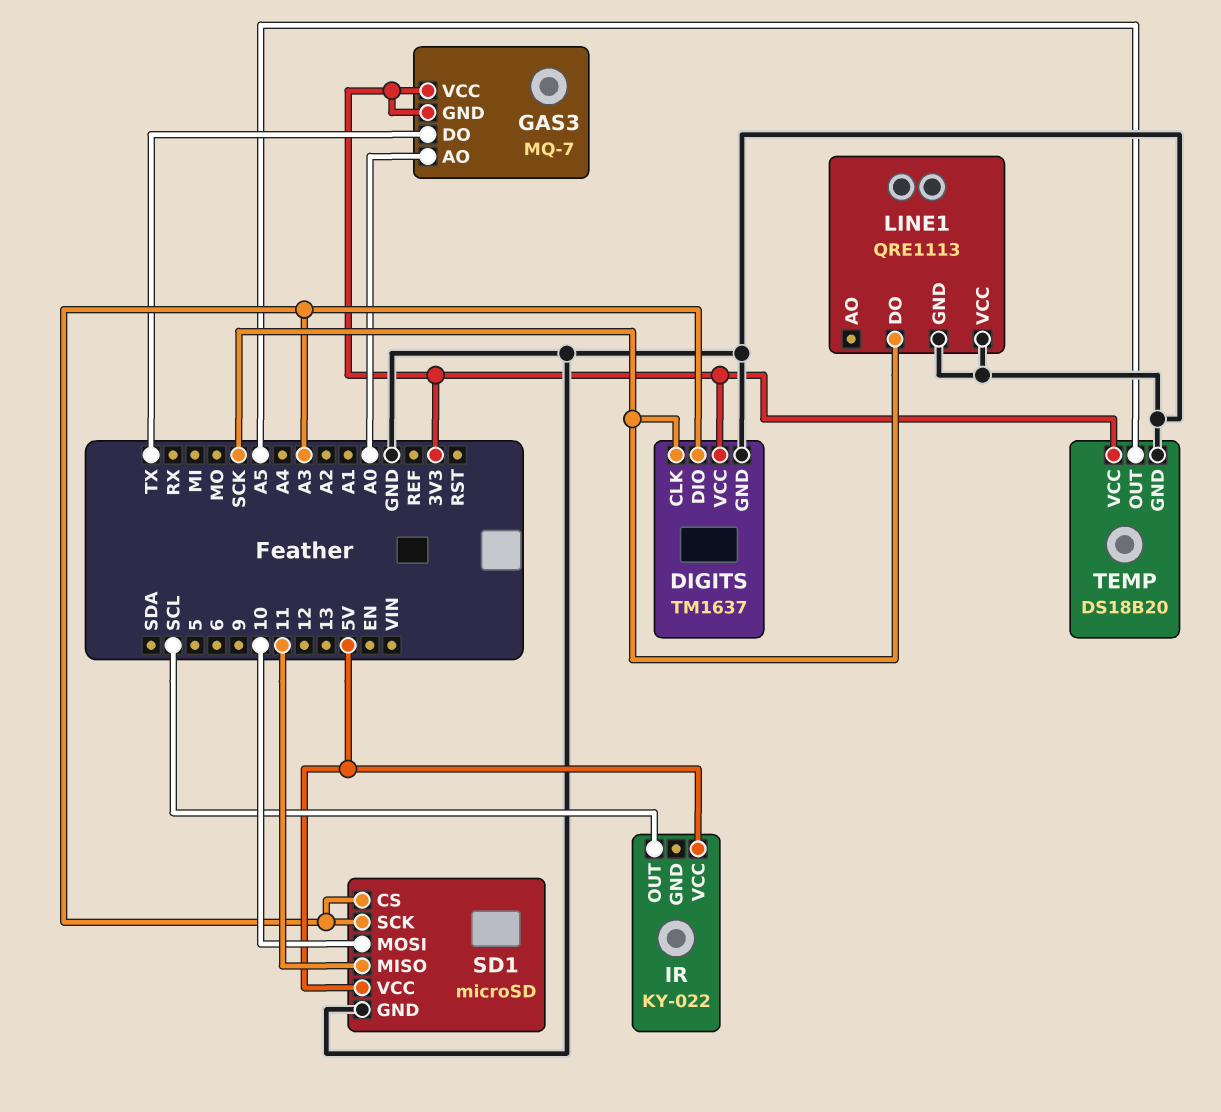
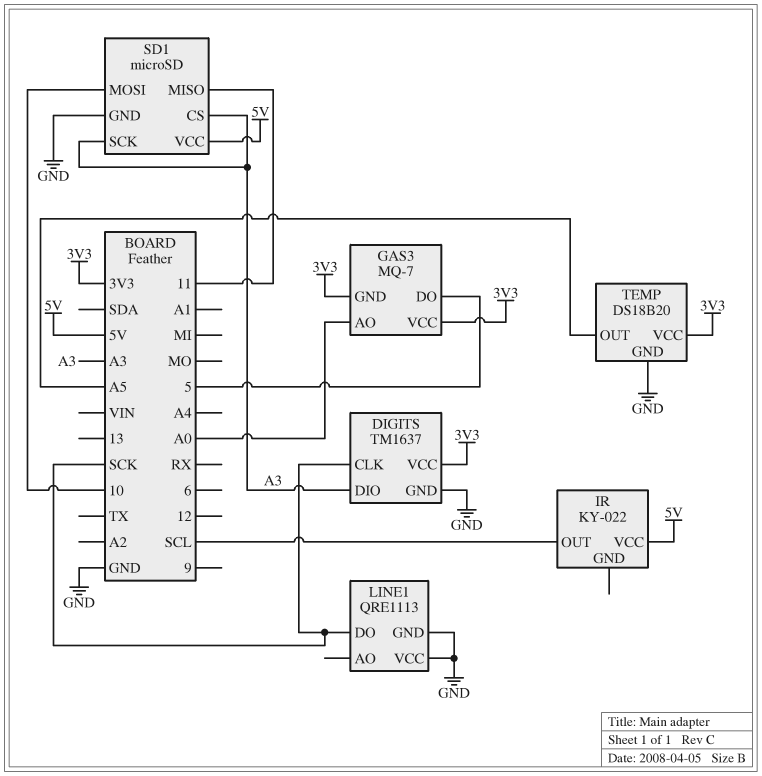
GAS3 pin DO: TX -> 5

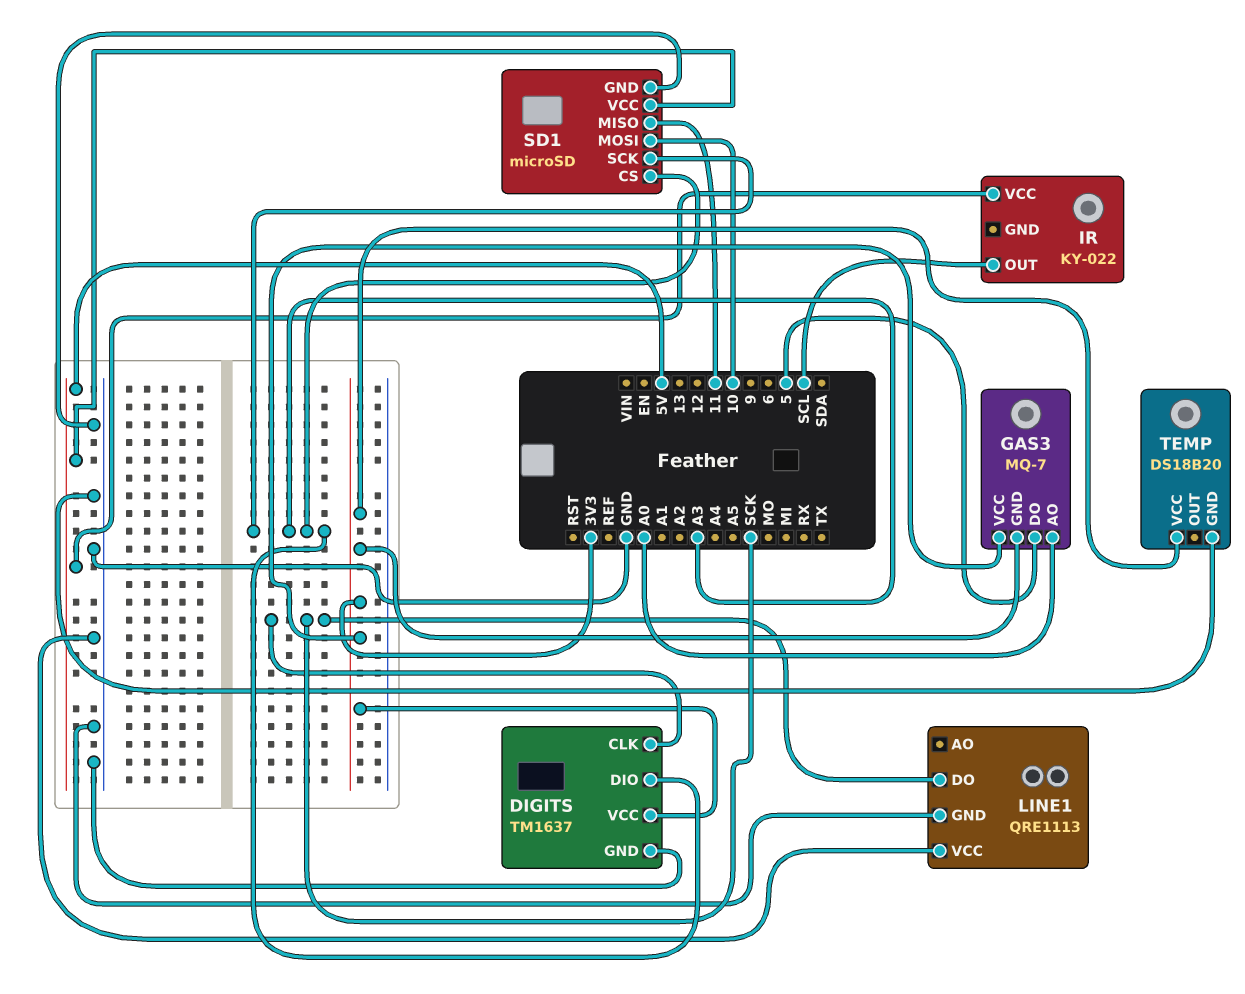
TEMP pin OUT: A5 -> none

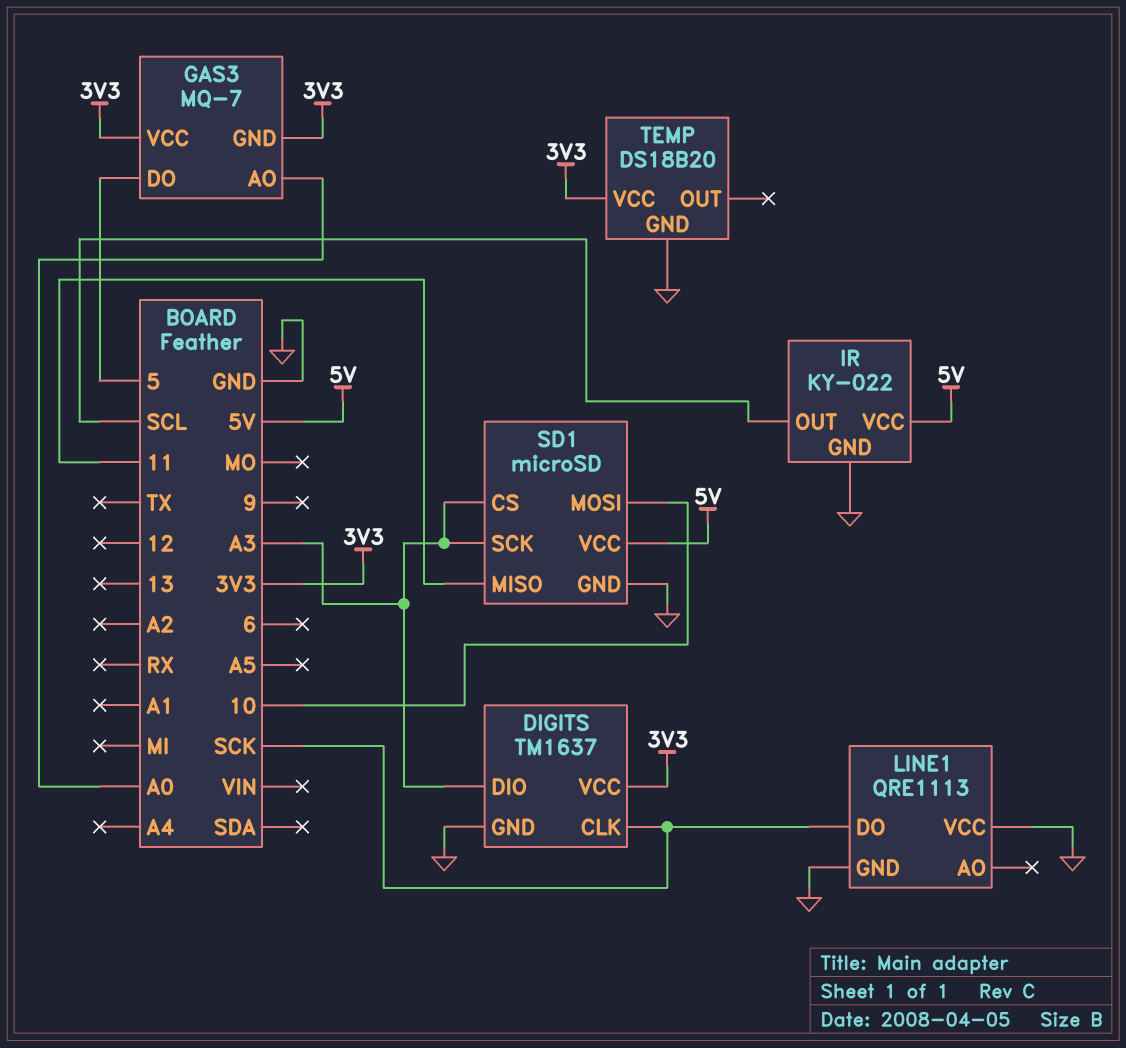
IR pin GND: none -> GND

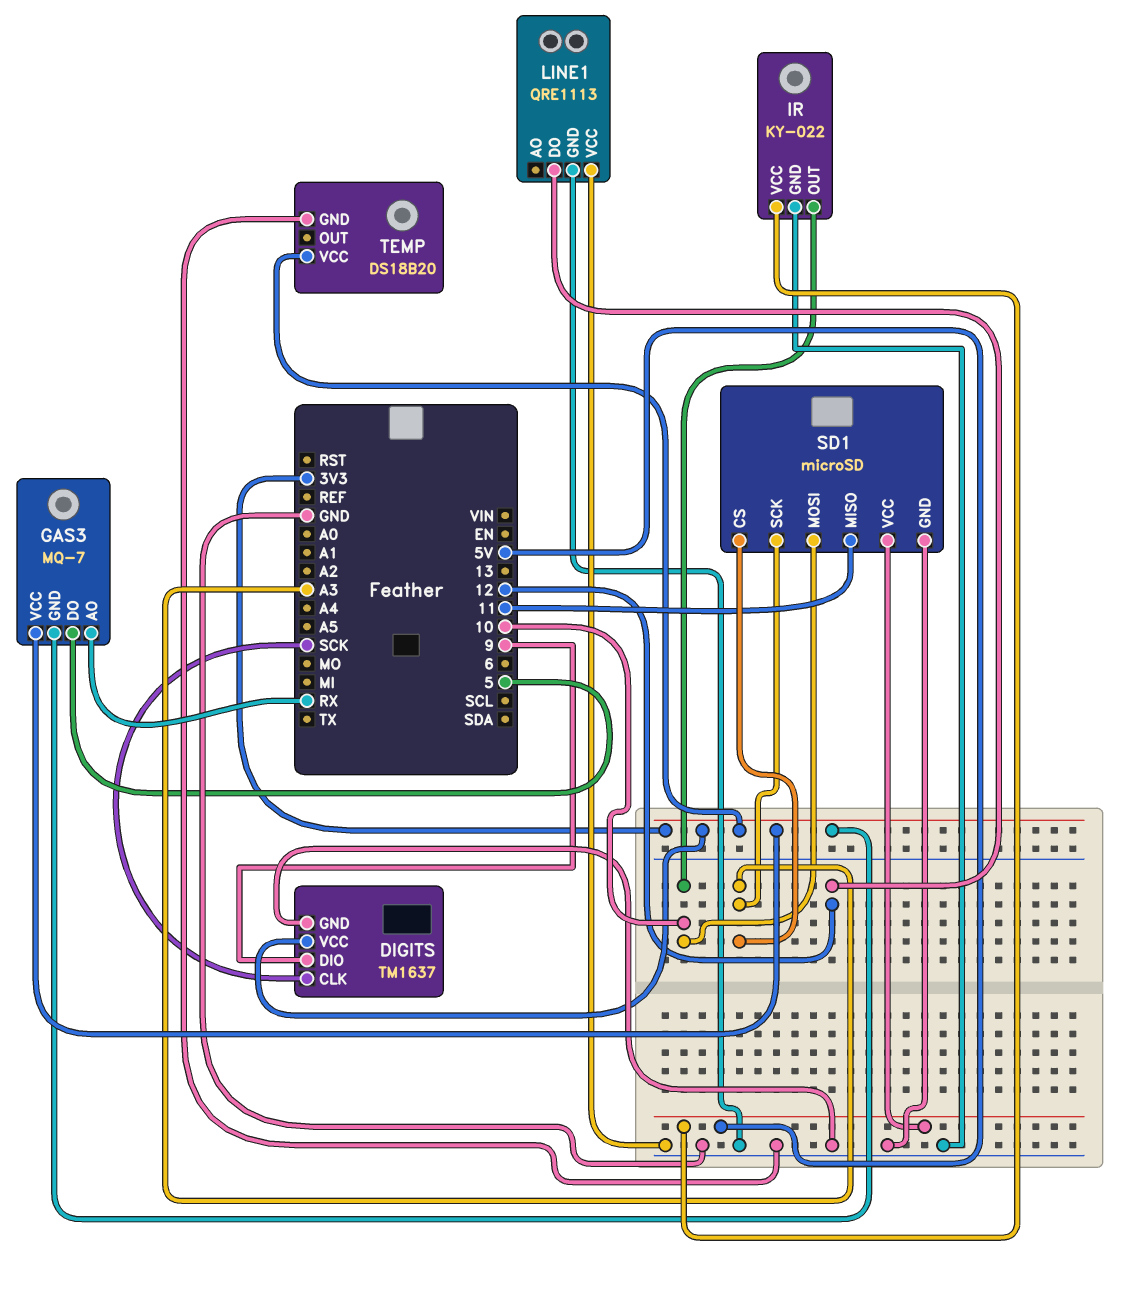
DIGITS pin DIO: A3 -> 9
GAS3 pin AO: A0 -> RX
IR pin OUT: SCL -> 10
LINE1 pin DO: SCK -> 12

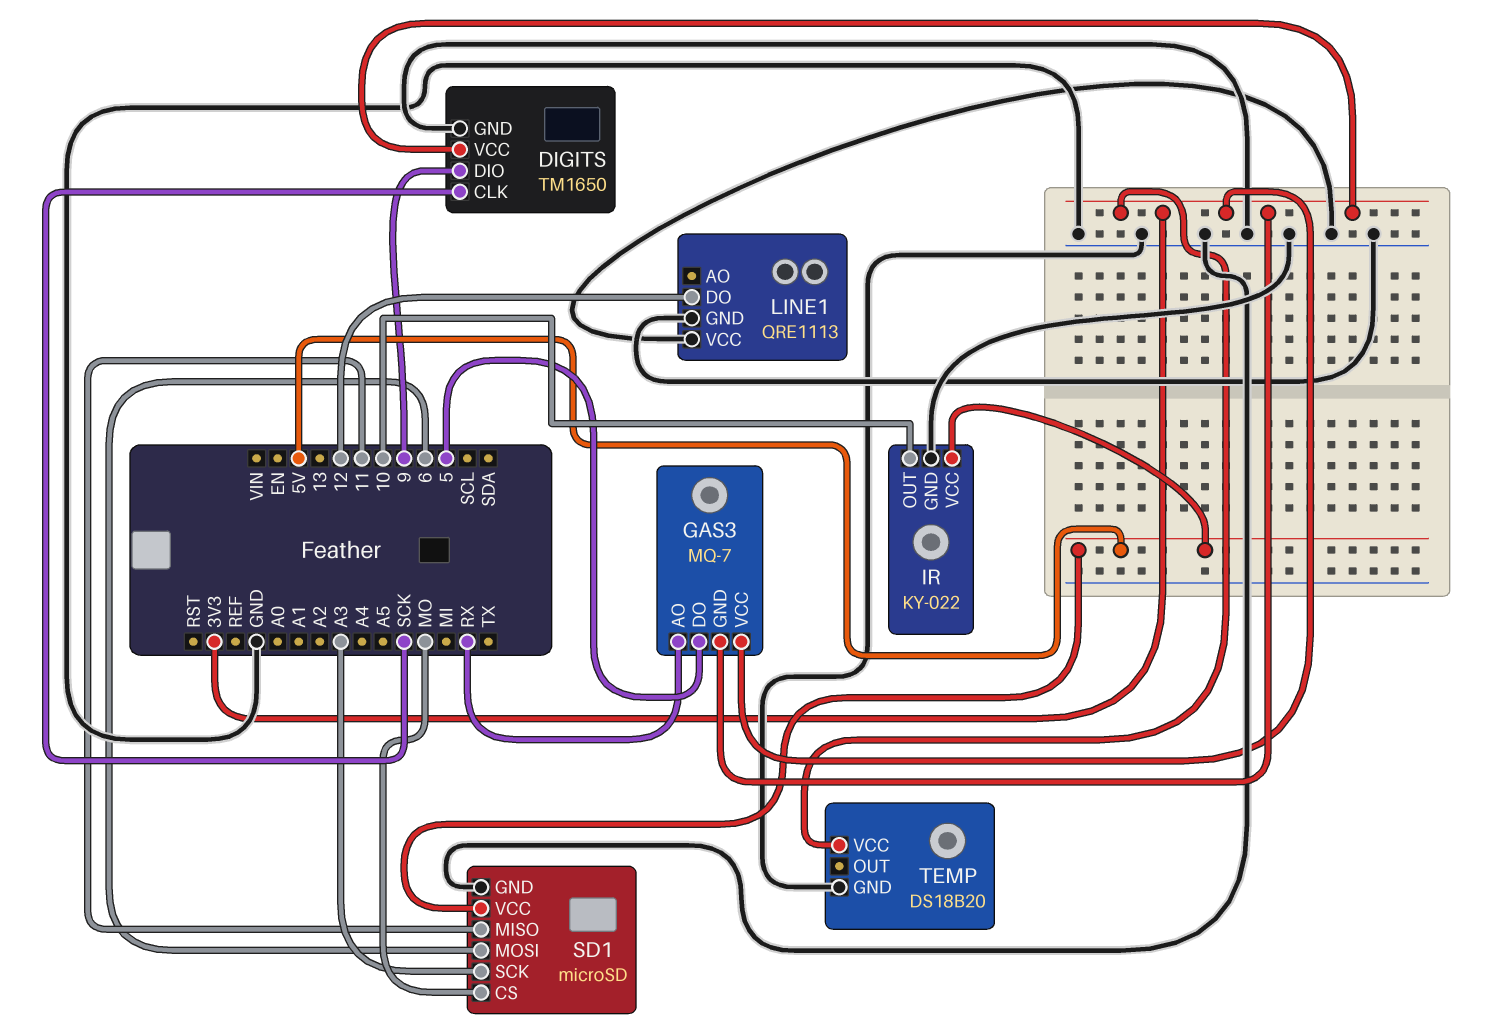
DIGITS: TM1637 -> TM1650
SD1 pin CS: A3 -> MO
SD1 pin MOSI: 10 -> 6

